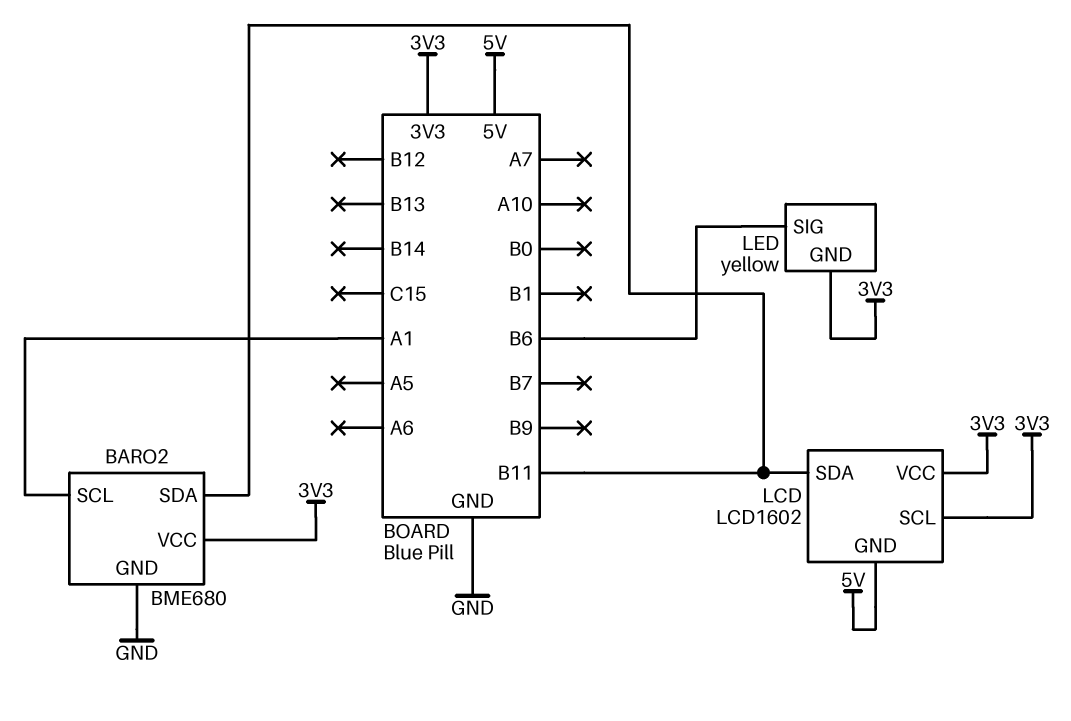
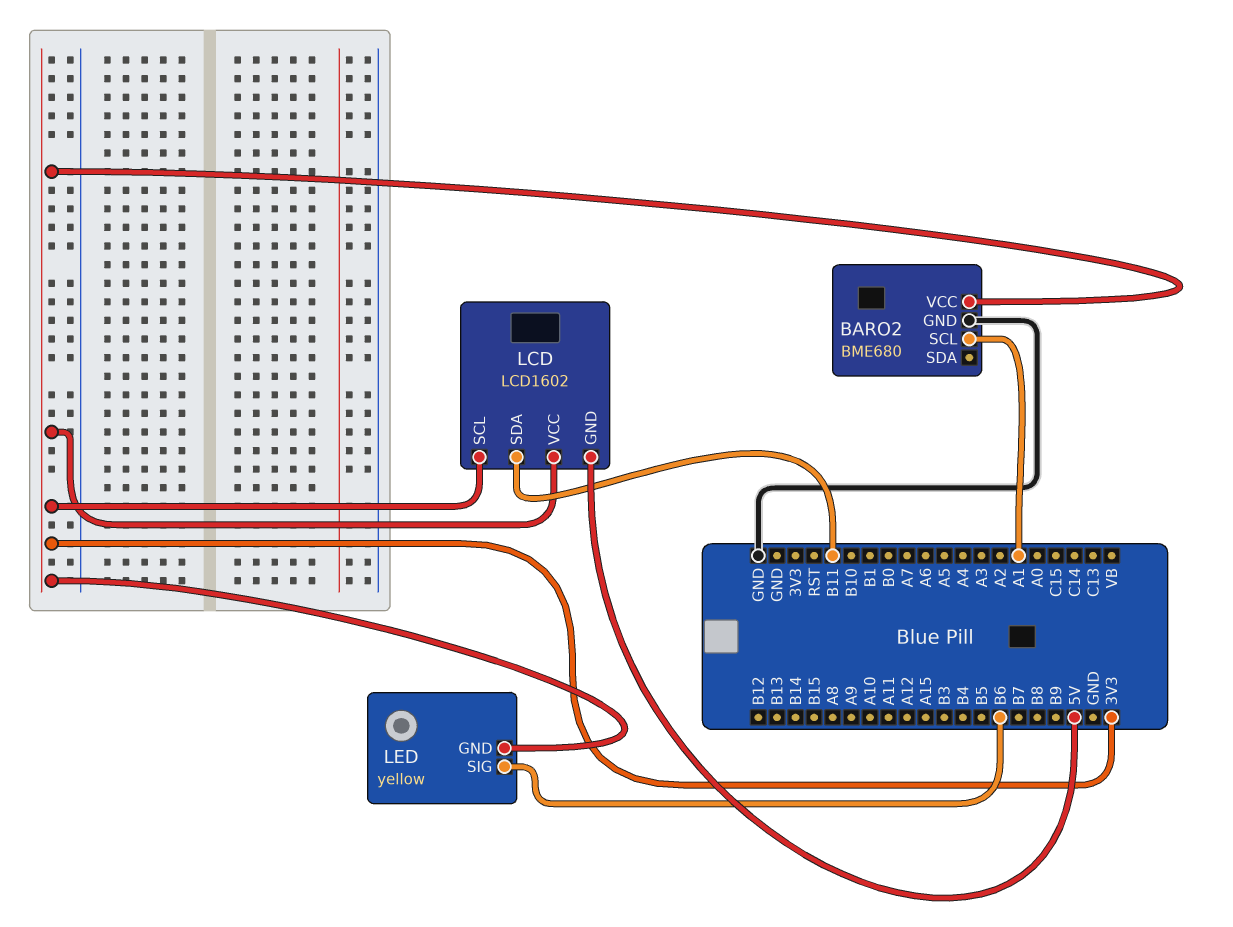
BARO2 pin SDA: B11 -> none

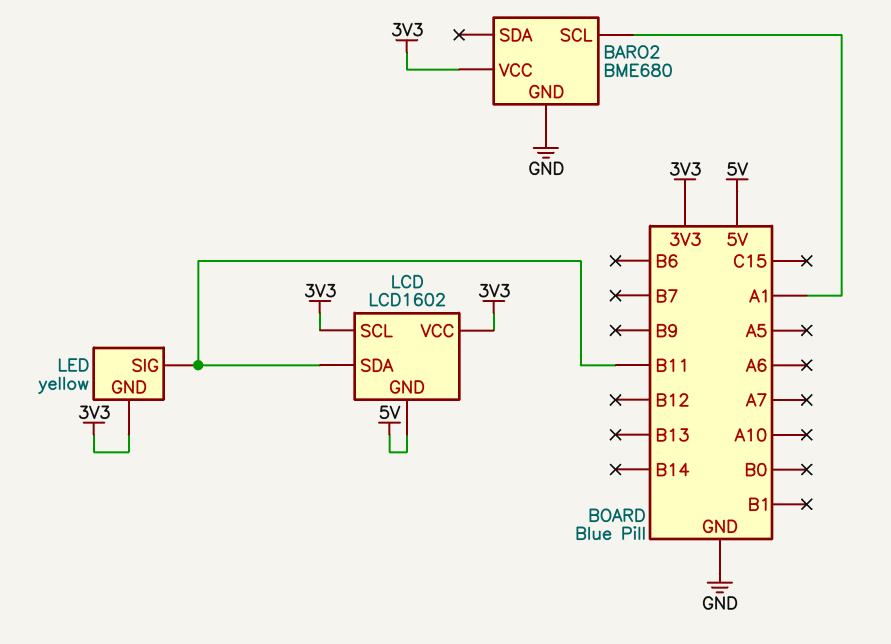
LED pin SIG: B6 -> B11

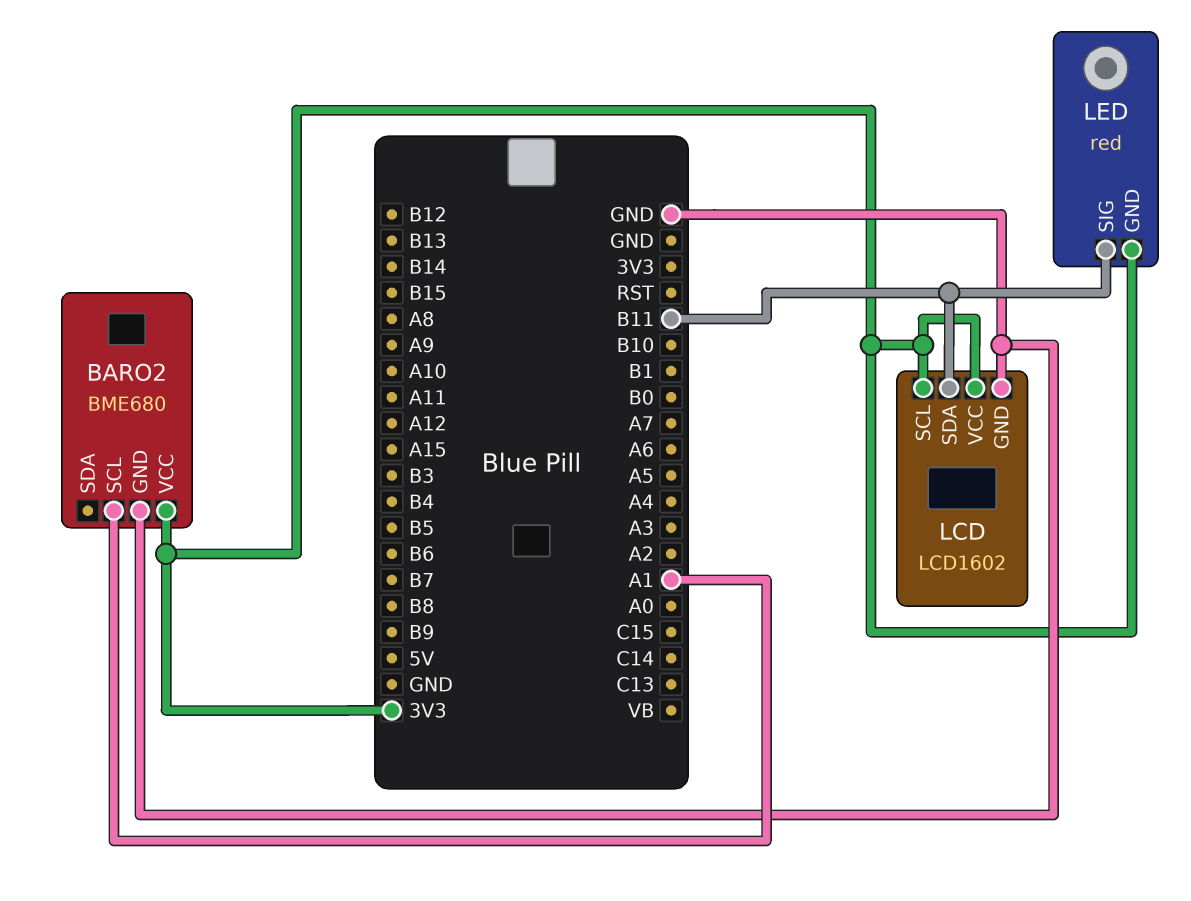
LCD pin GND: 5V -> GND
LED: yellow -> red

